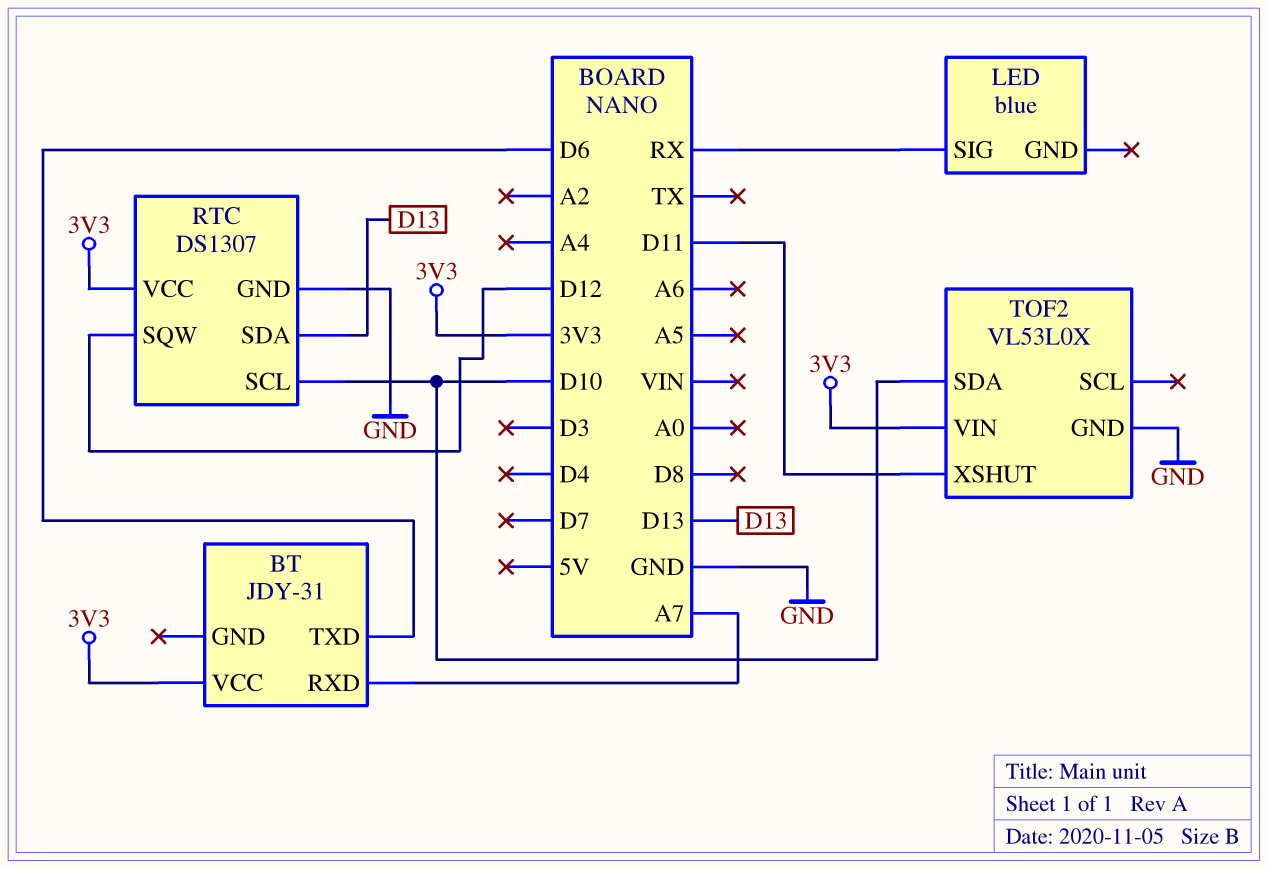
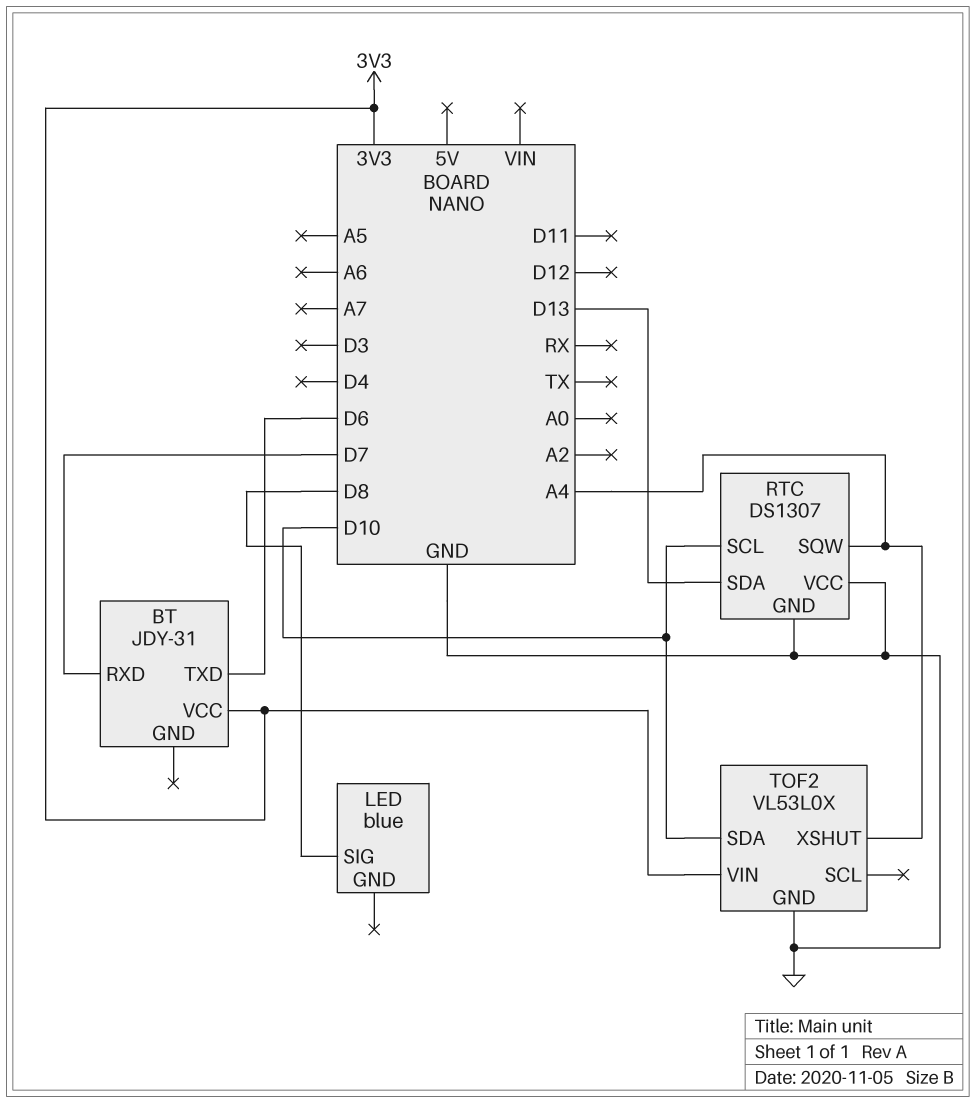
BT pin RXD: A7 -> D7
LED pin SIG: RX -> D8
RTC pin SQW: D12 -> A4
RTC pin VCC: 3V3 -> GND
TOF2 pin XSHUT: D11 -> A4

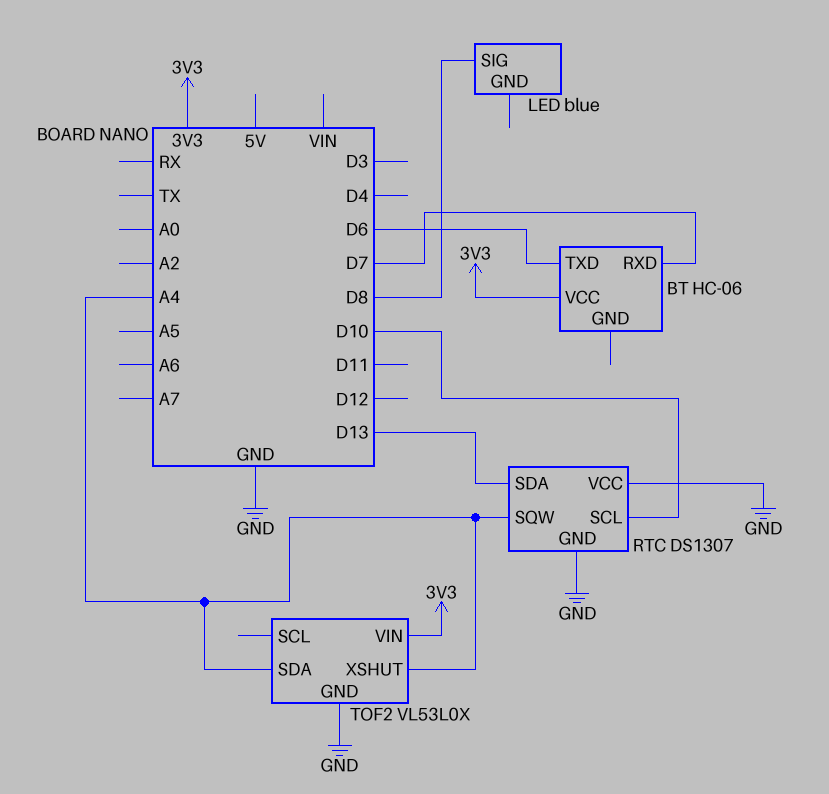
BT: JDY-31 -> HC-06
TOF2 pin SDA: D10 -> A4

